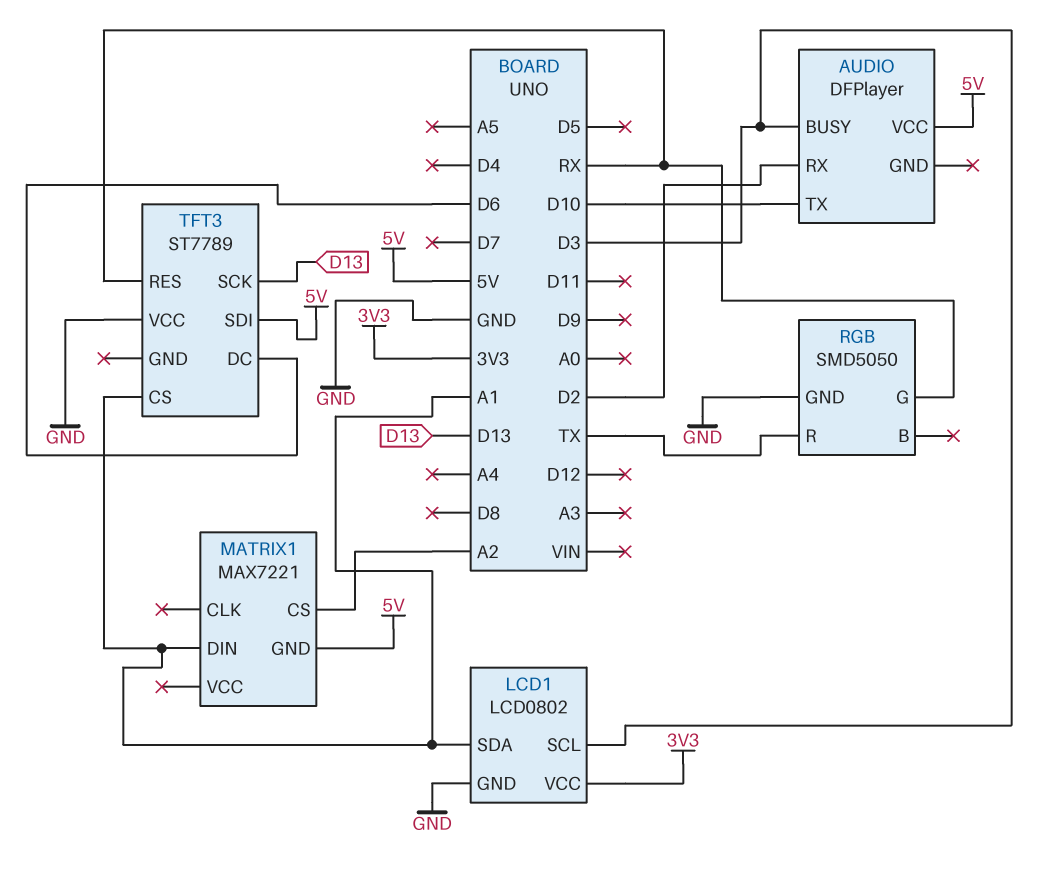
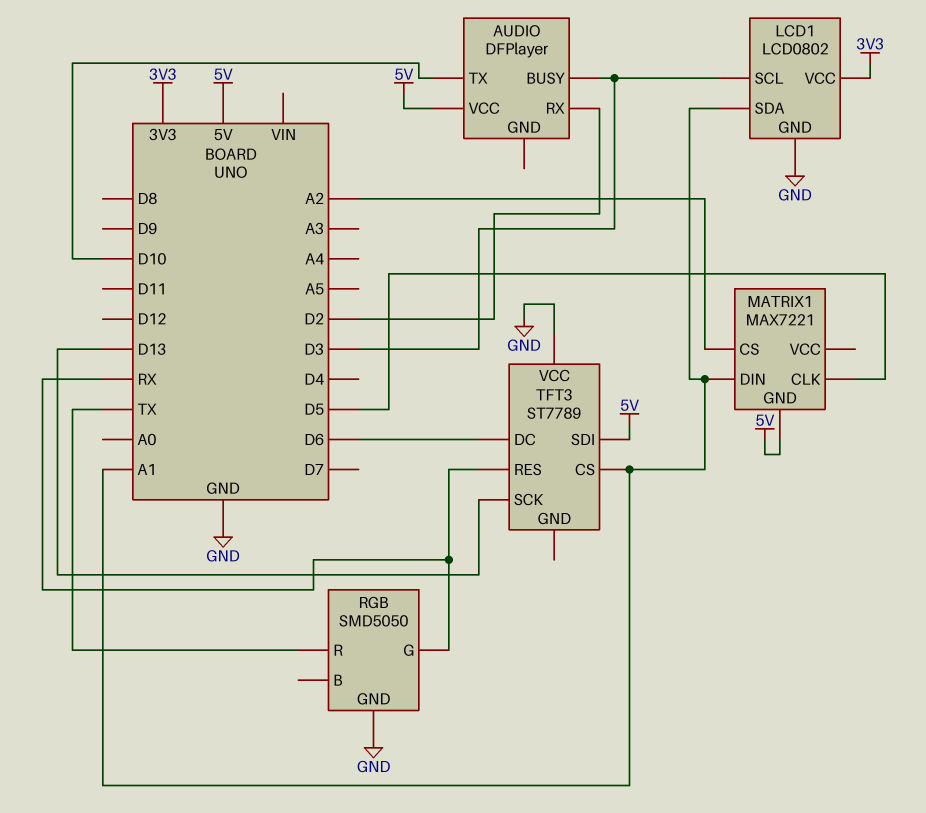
MATRIX1 pin CLK: none -> D5

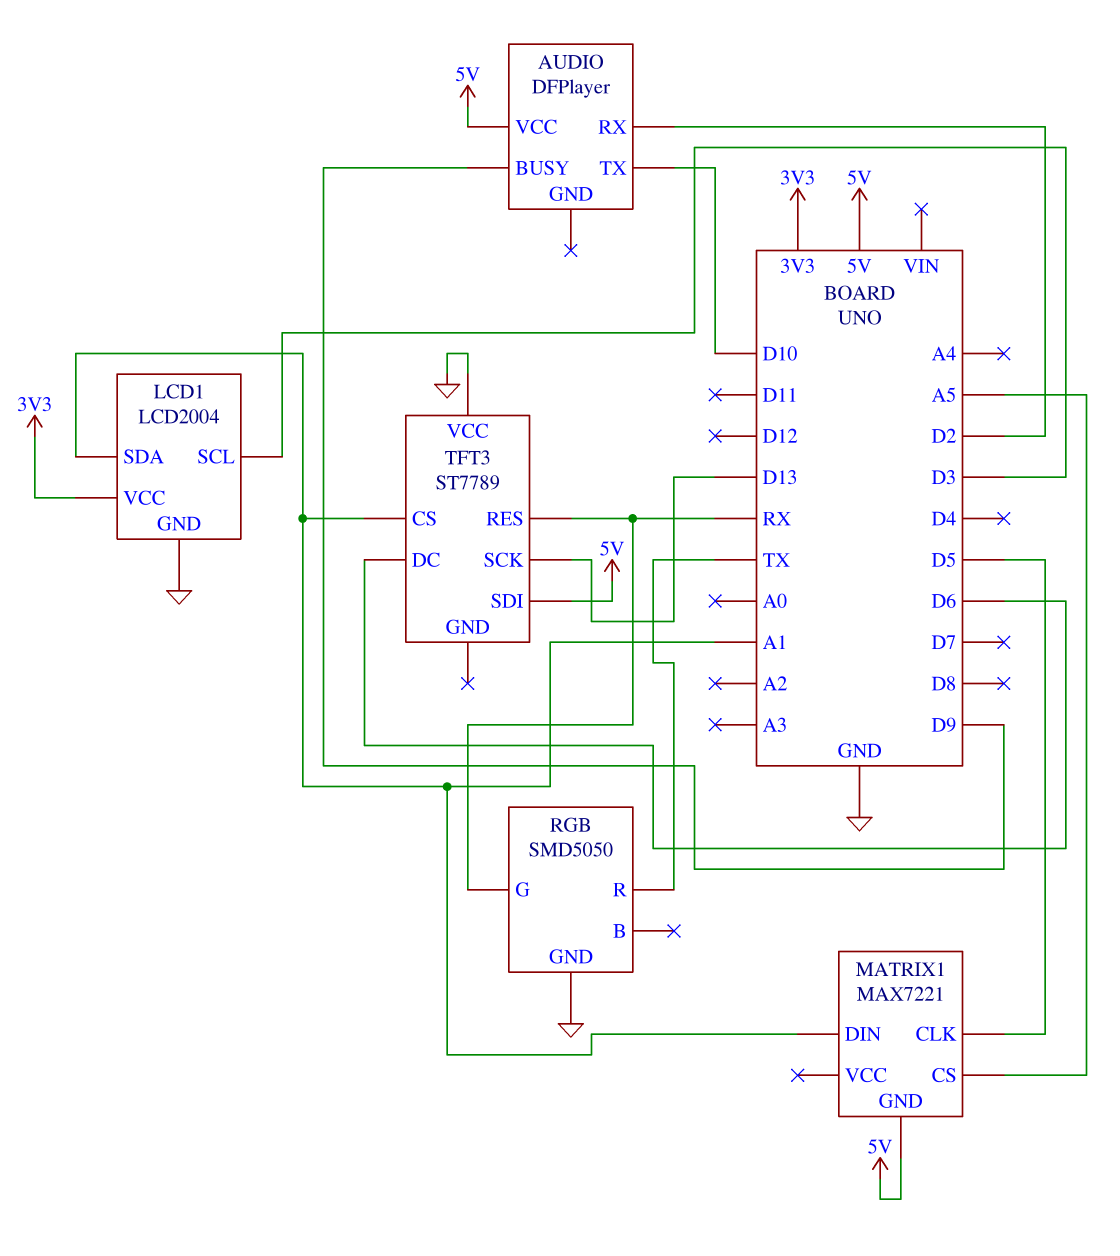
AUDIO pin BUSY: D3 -> D9
LCD1: LCD0802 -> LCD2004
MATRIX1 pin CS: A2 -> A5

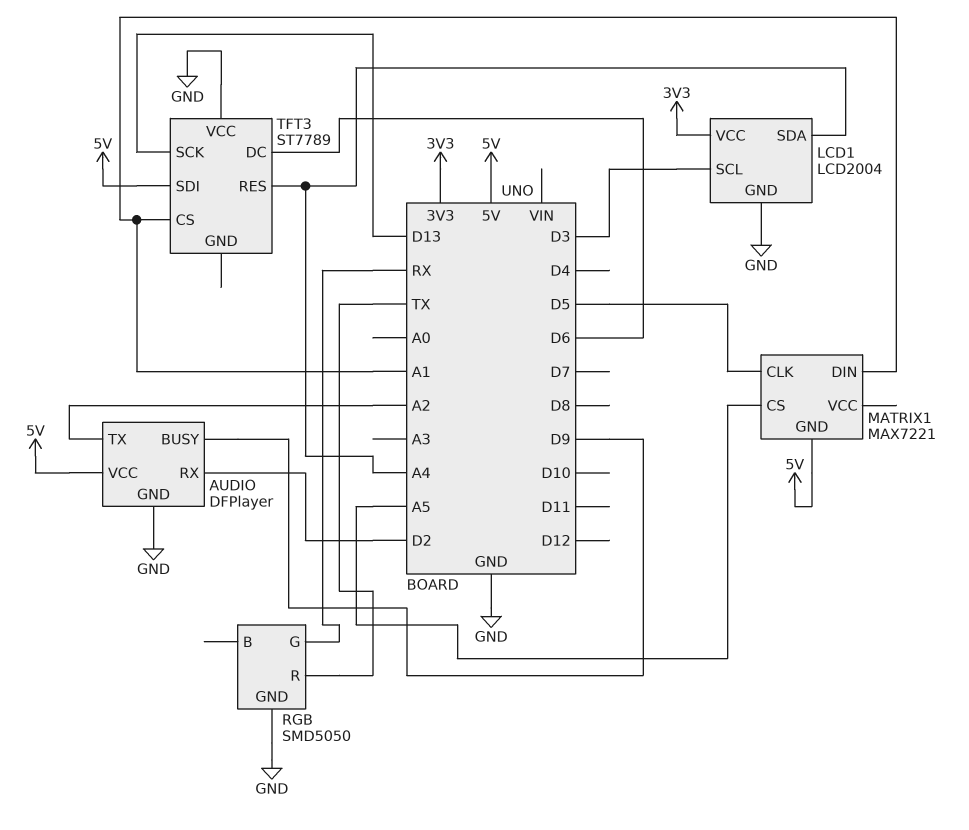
AUDIO pin GND: none -> GND
AUDIO pin TX: D10 -> A2
LCD1 pin SDA: A1 -> A4
TFT3 pin RES: RX -> A4

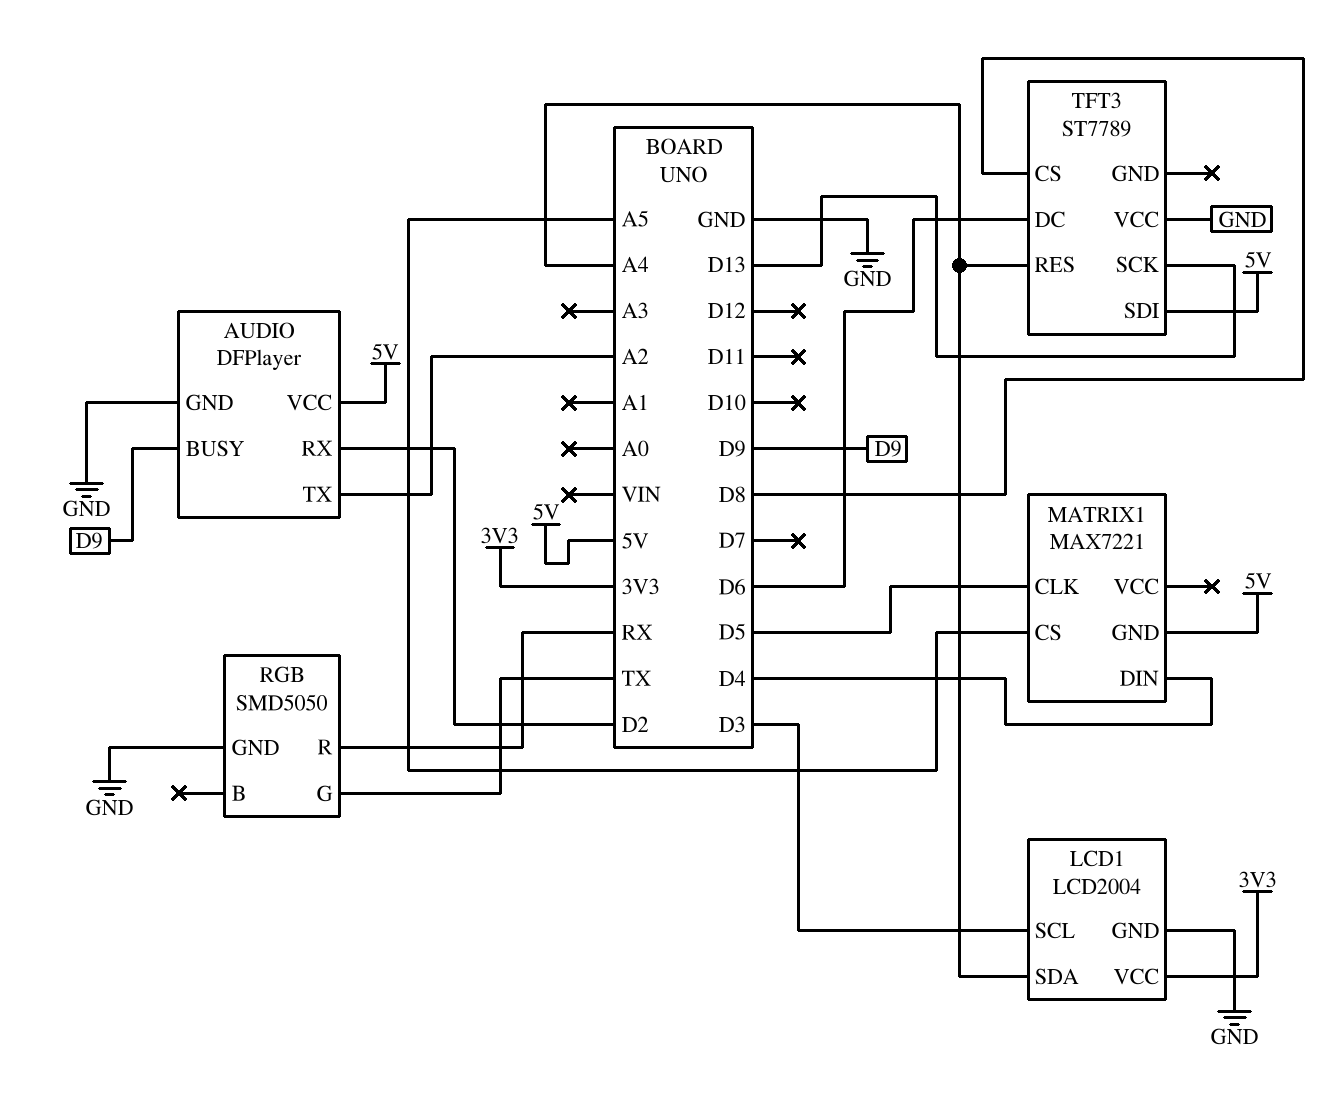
MATRIX1 pin DIN: A1 -> D4
RGB pin G: RX -> TX
RGB pin R: TX -> RX
TFT3 pin CS: A1 -> D8

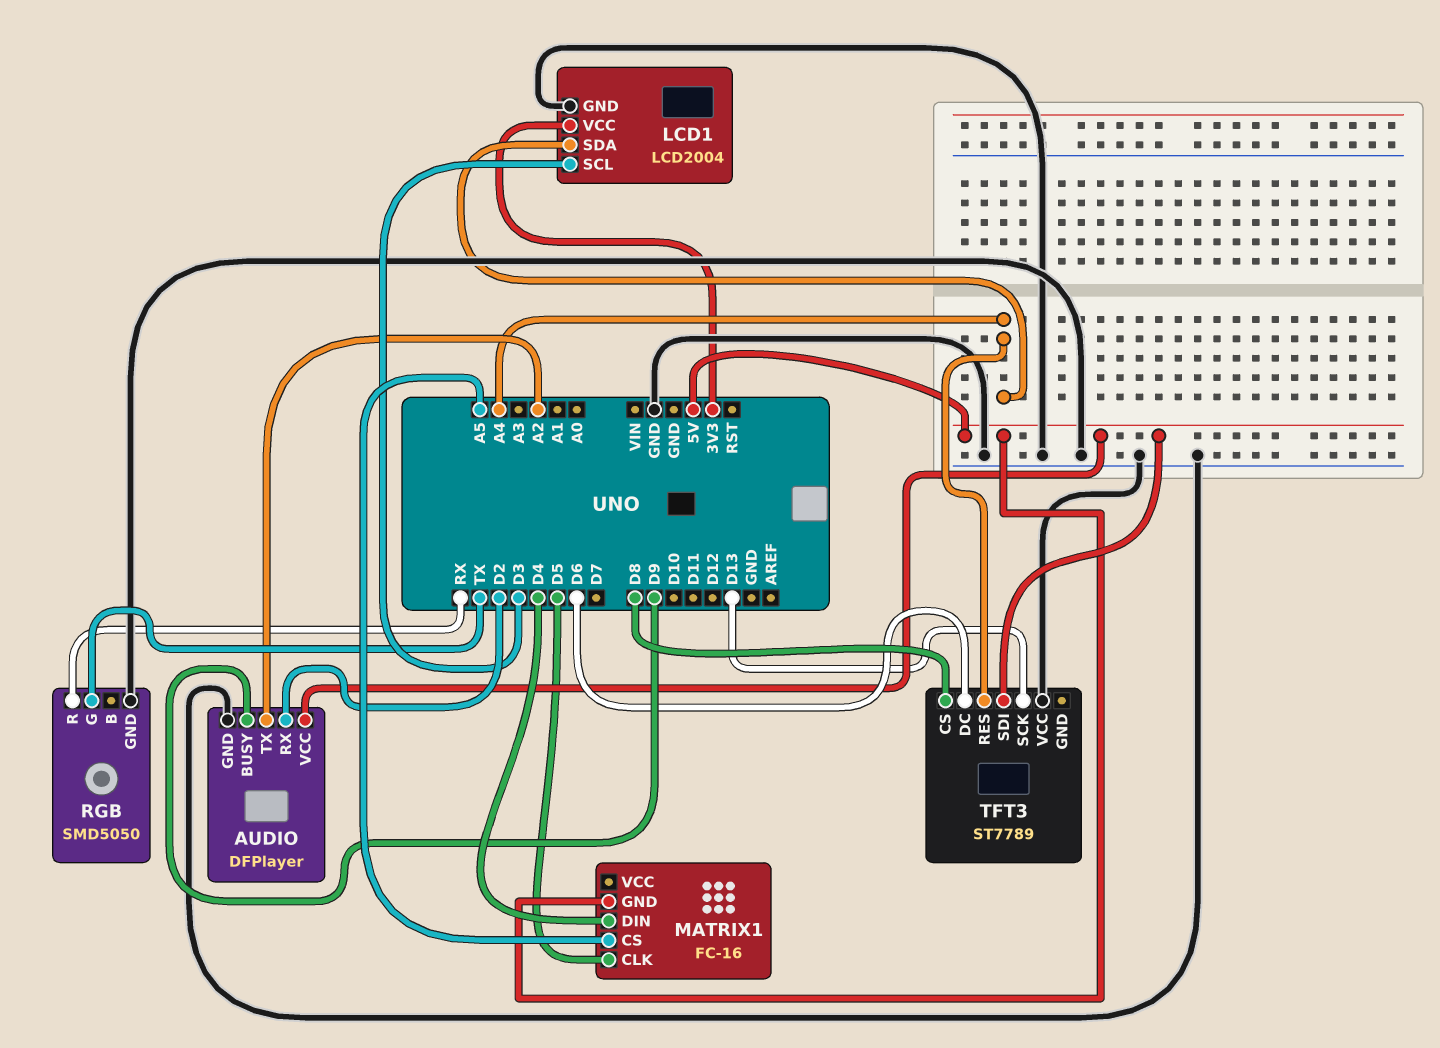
MATRIX1: MAX7221 -> FC-16

